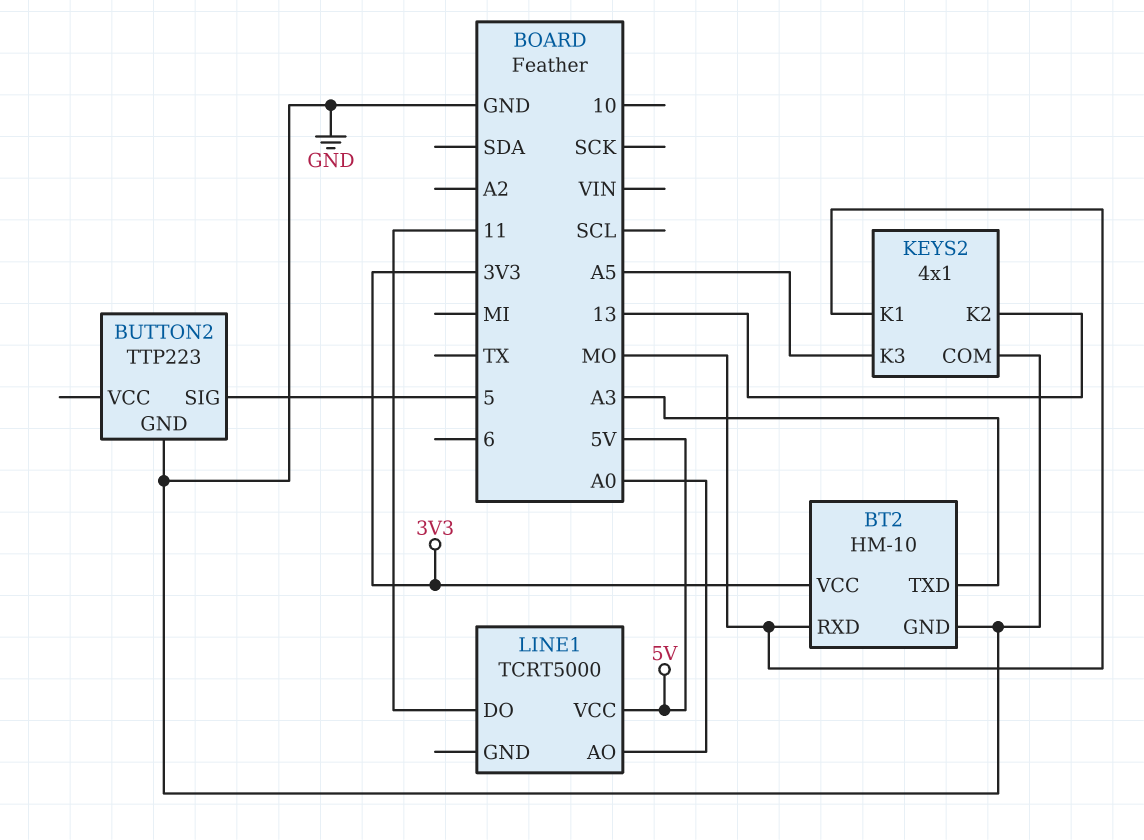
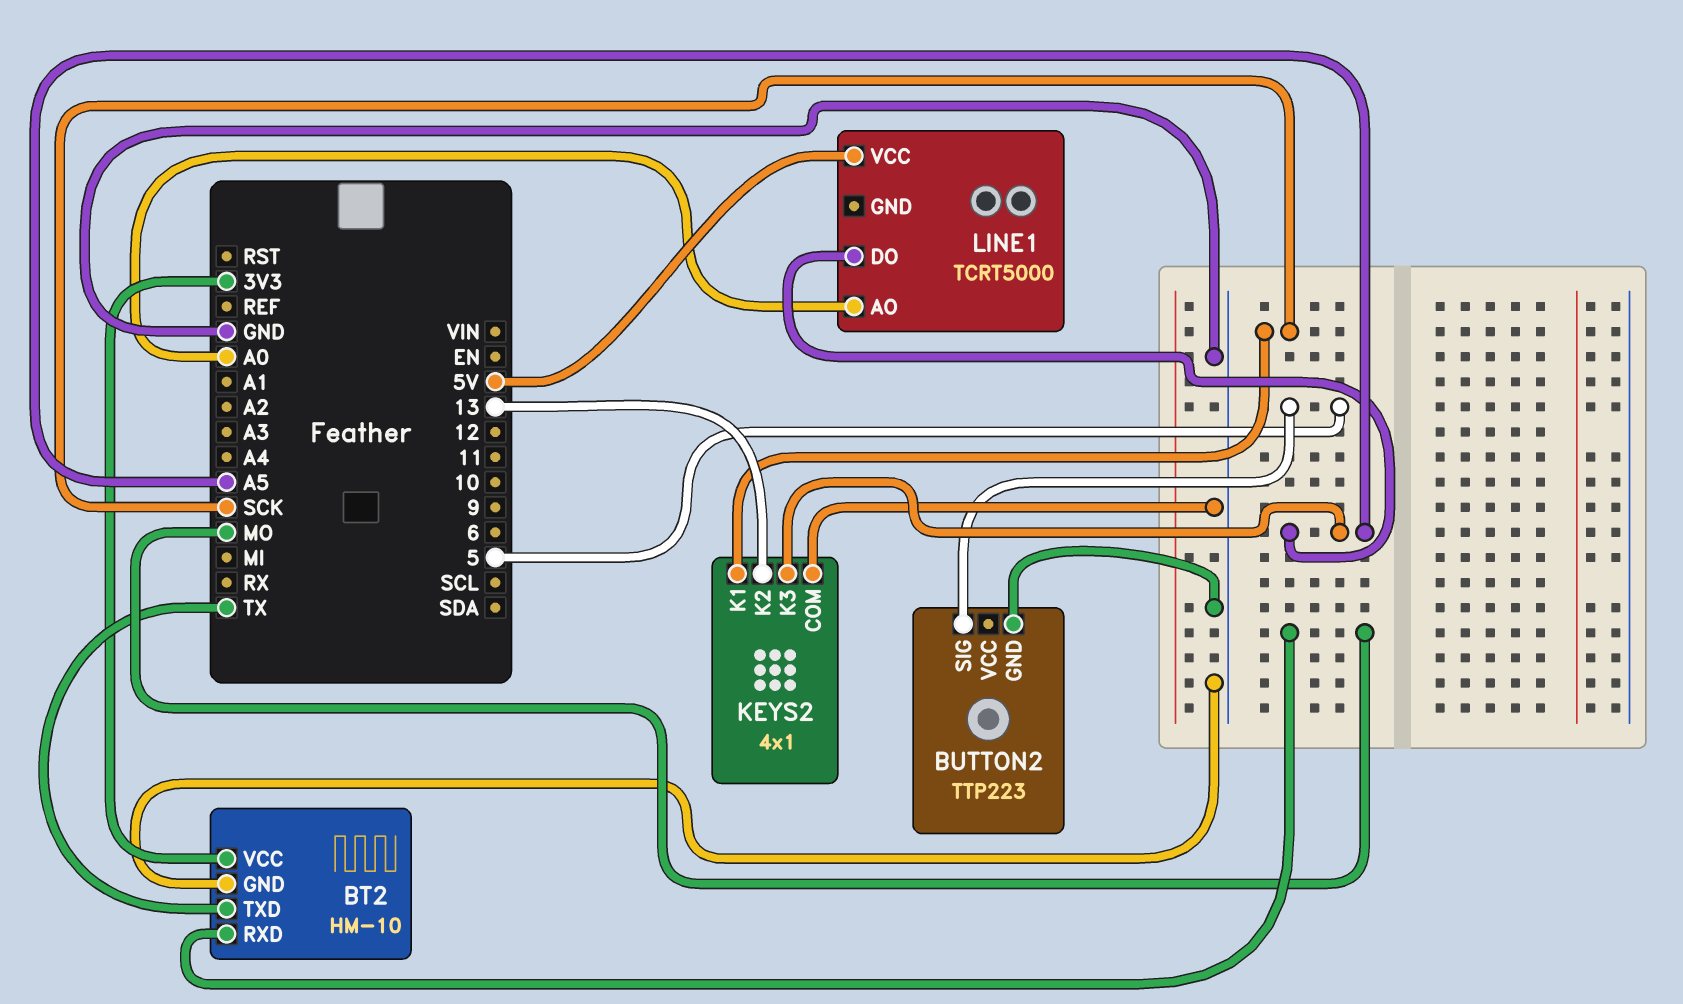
BT2 pin TXD: A3 -> TX
KEYS2 pin K1: MO -> SCK
LINE1 pin DO: 11 -> A5

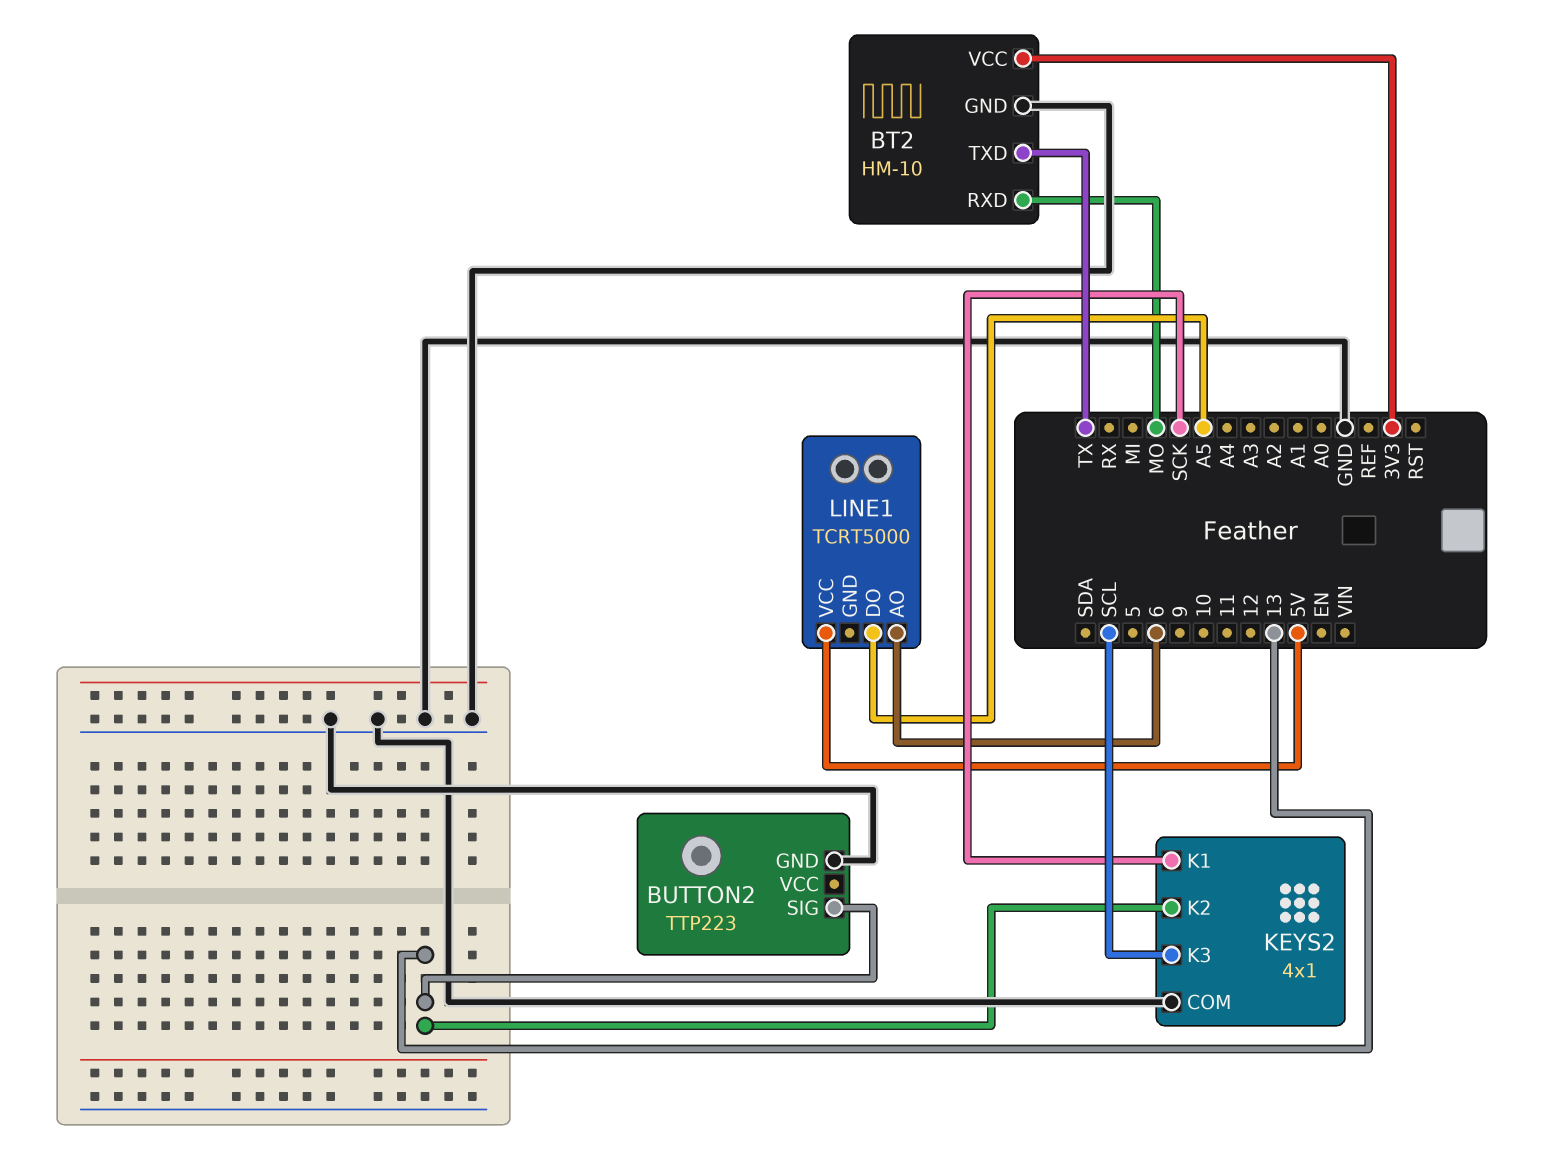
BUTTON2 pin SIG: 5 -> 13
KEYS2 pin K3: A5 -> SCL
LINE1 pin AO: A0 -> 6

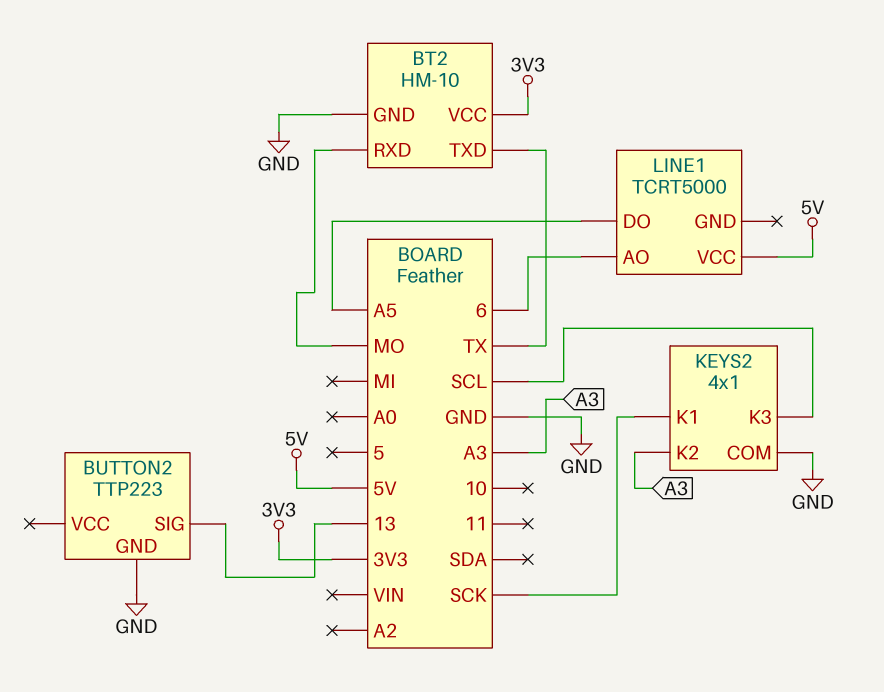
KEYS2 pin K2: 13 -> A3

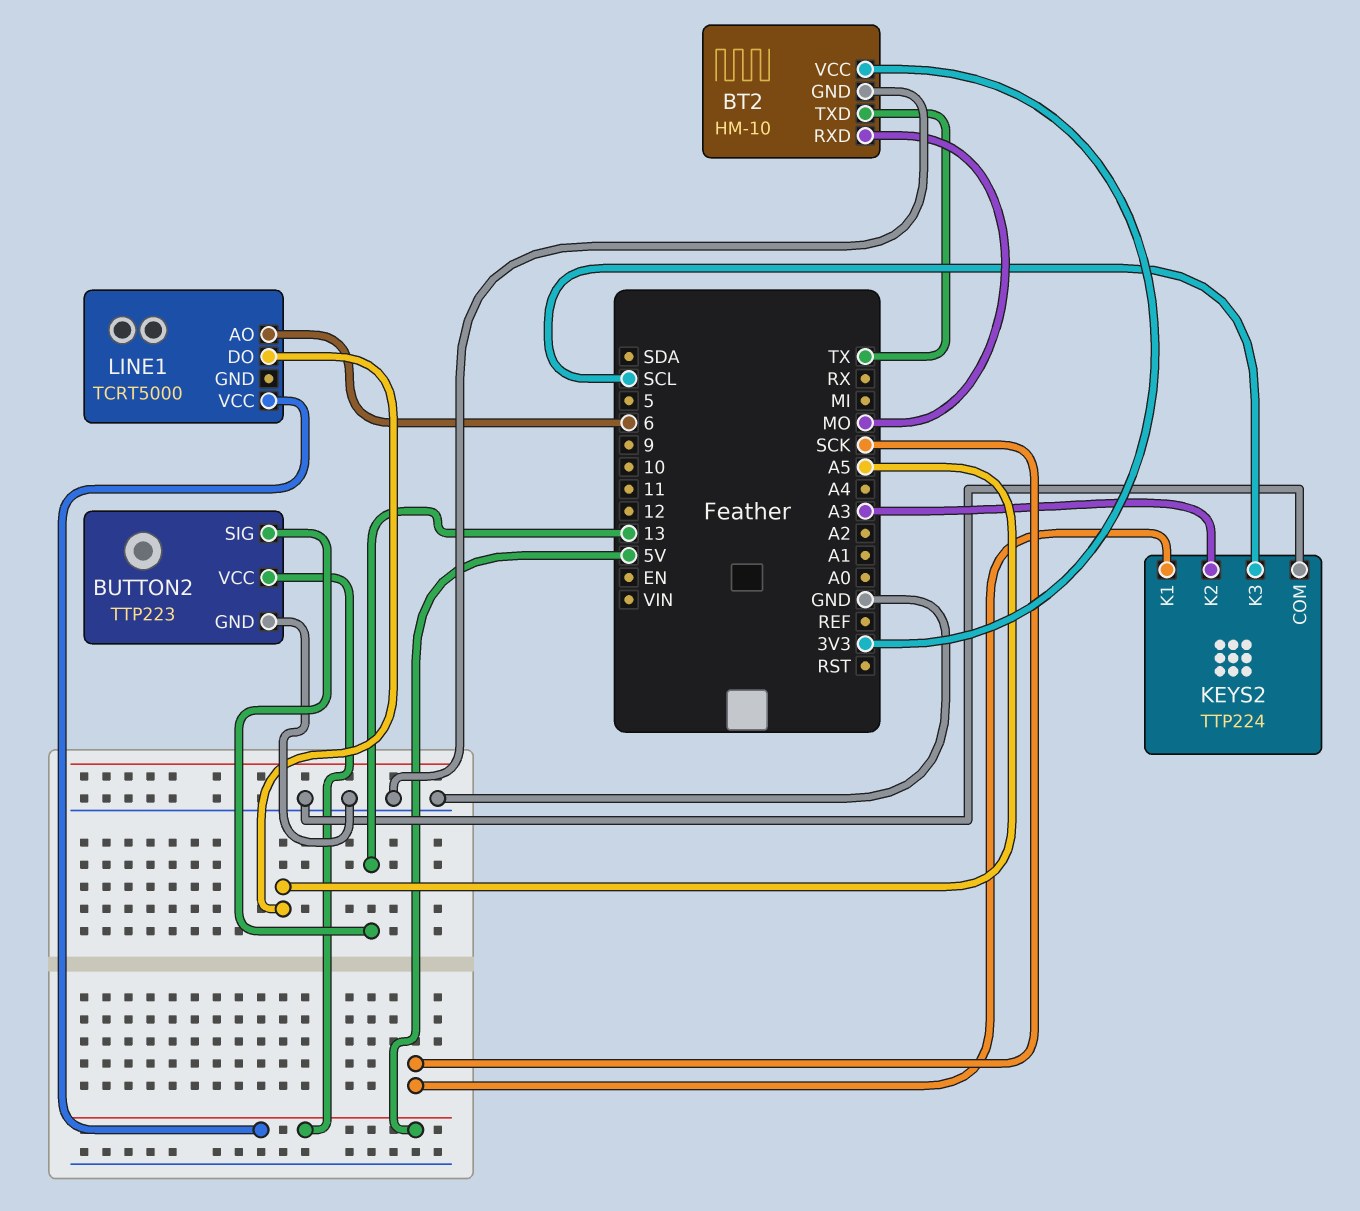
BUTTON2 pin VCC: none -> 5V
KEYS2: 4x1 -> TTP224

